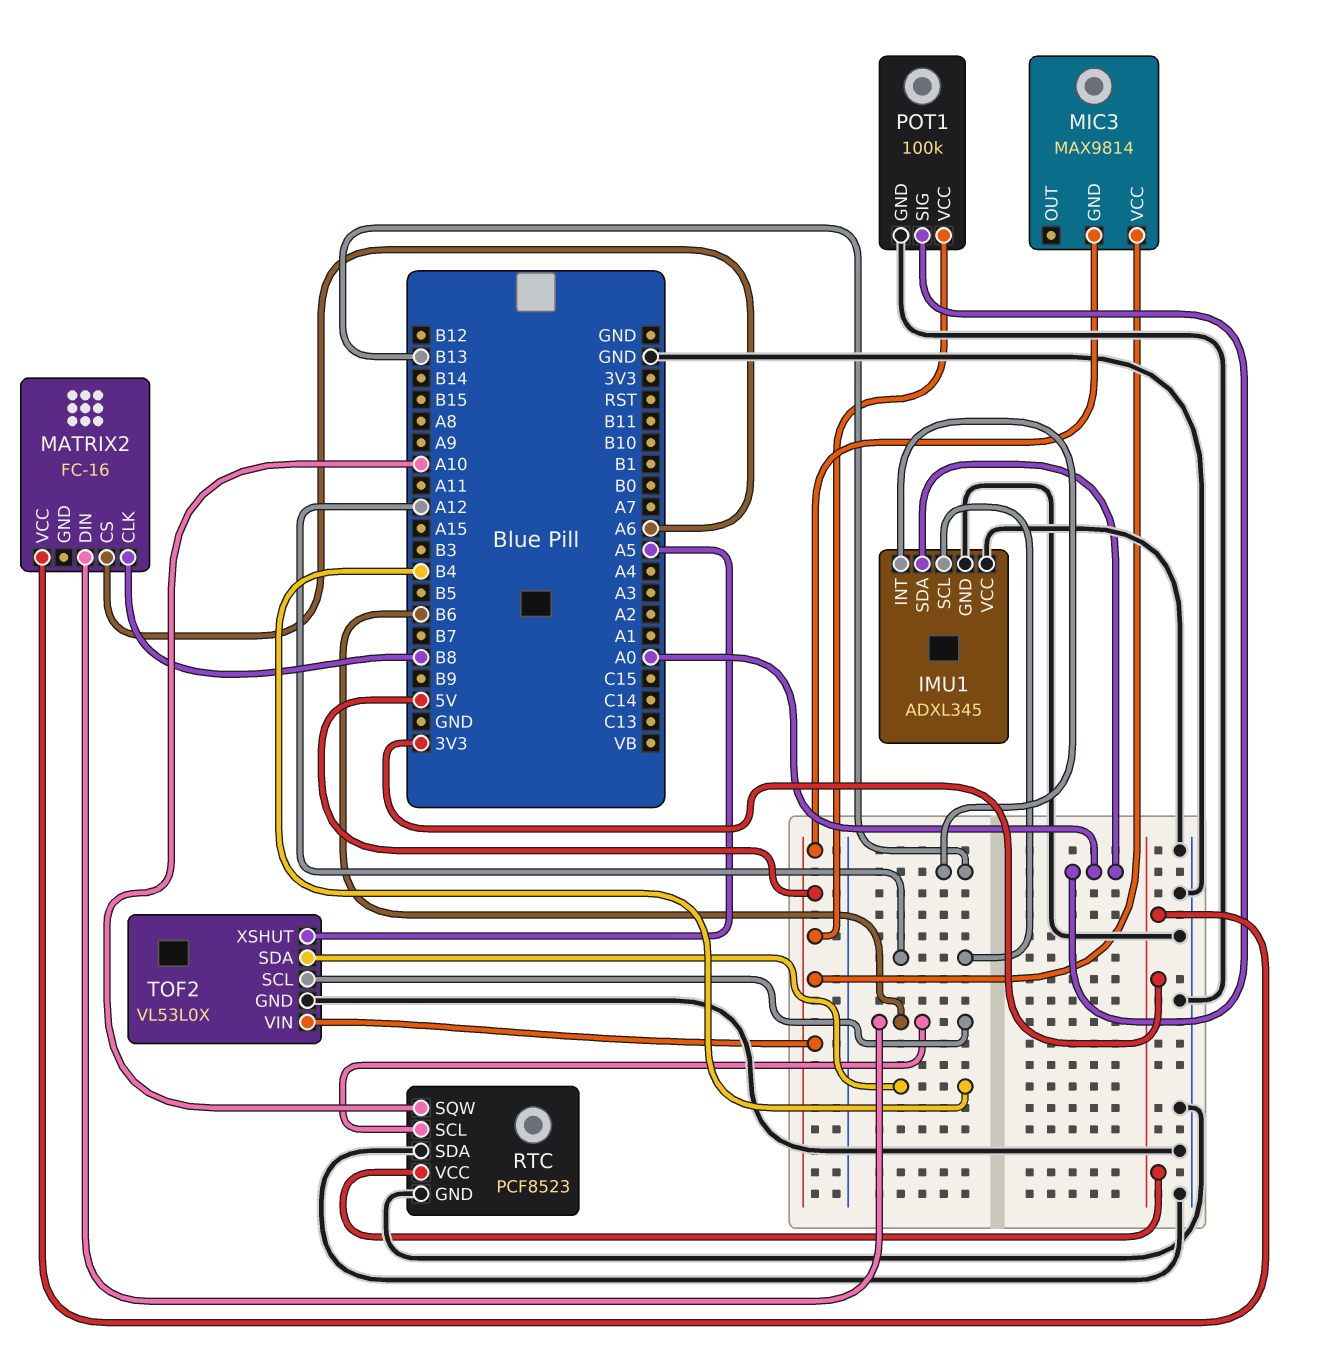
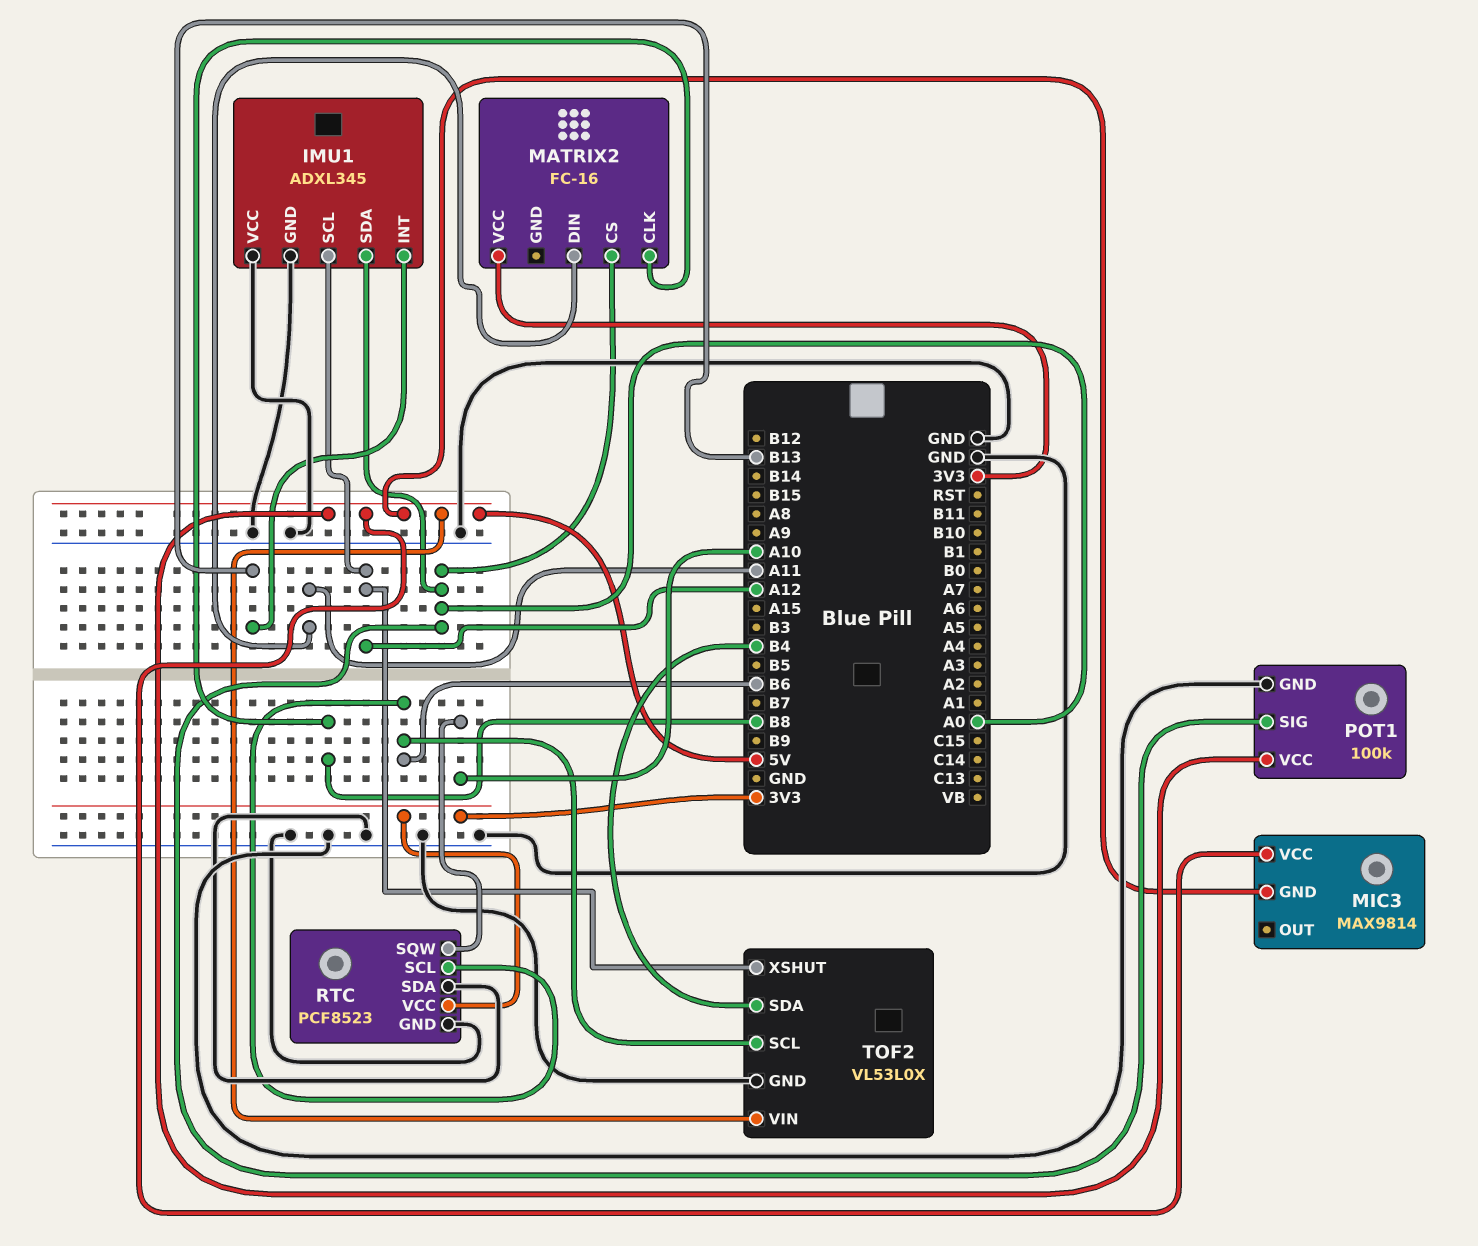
MATRIX2 pin CS: A6 -> A0
MATRIX2 pin DIN: B6 -> A11
TOF2 pin XSHUT: A5 -> A12

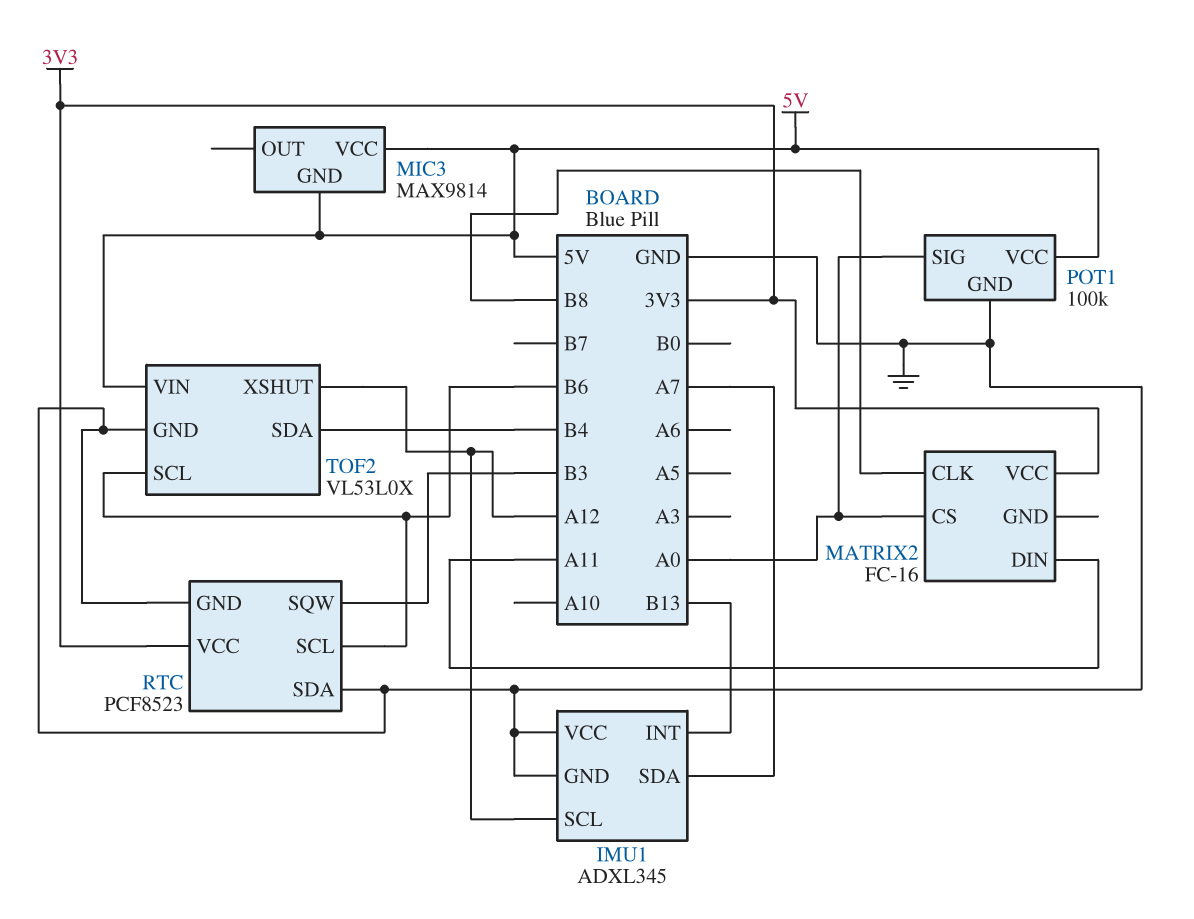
IMU1 pin SDA: A0 -> A7
RTC pin SQW: A10 -> B3

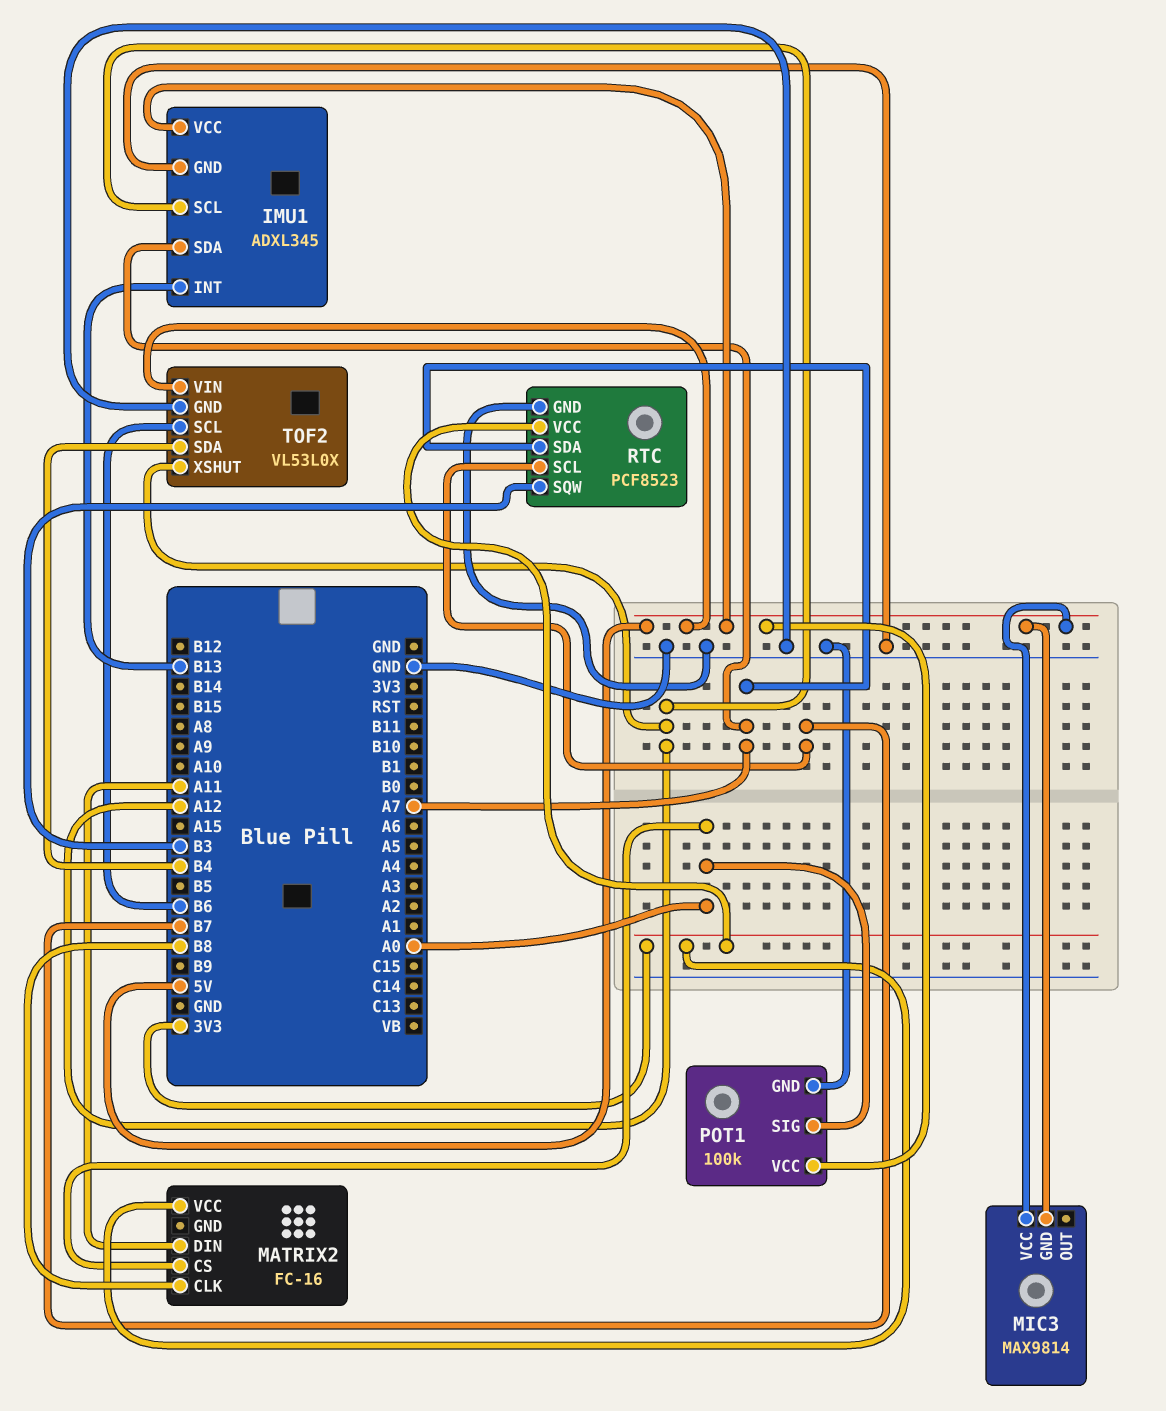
IMU1 pin VCC: GND -> 5V
RTC pin SCL: B6 -> B7
RTC pin SDA: GND -> A7

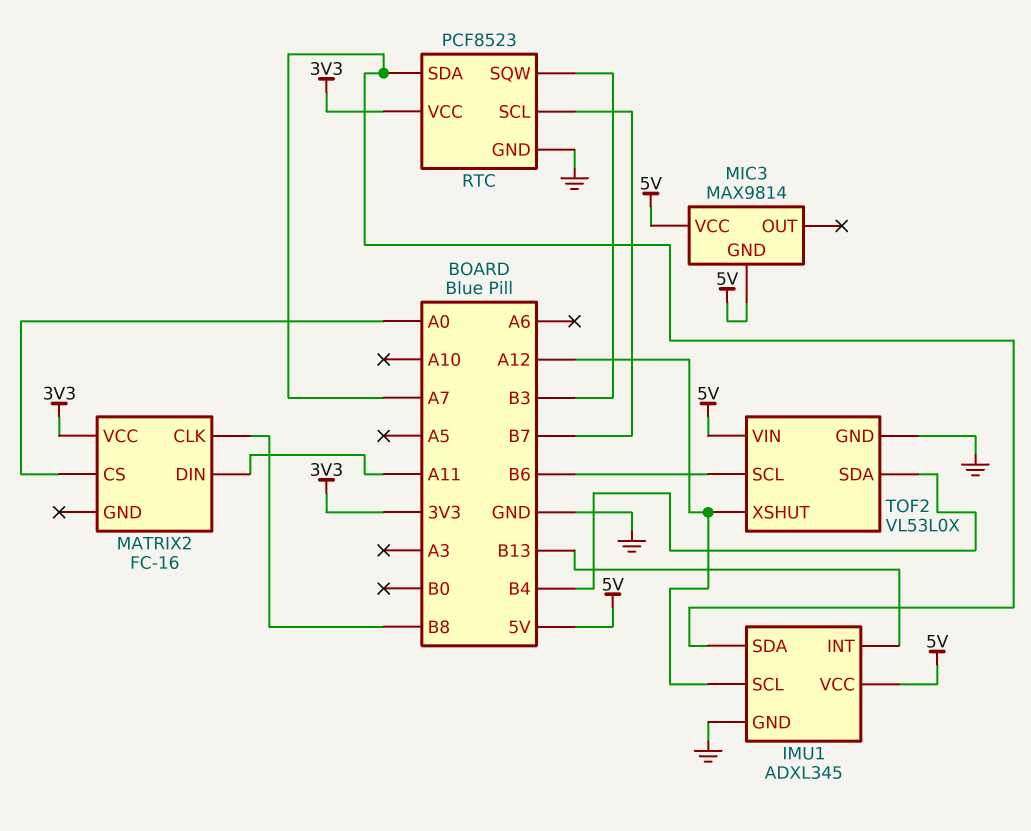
POT1: 100k -> none
POT1 pin GND: GND -> none
POT1 pin SIG: A0 -> none
POT1 pin VCC: 5V -> none

